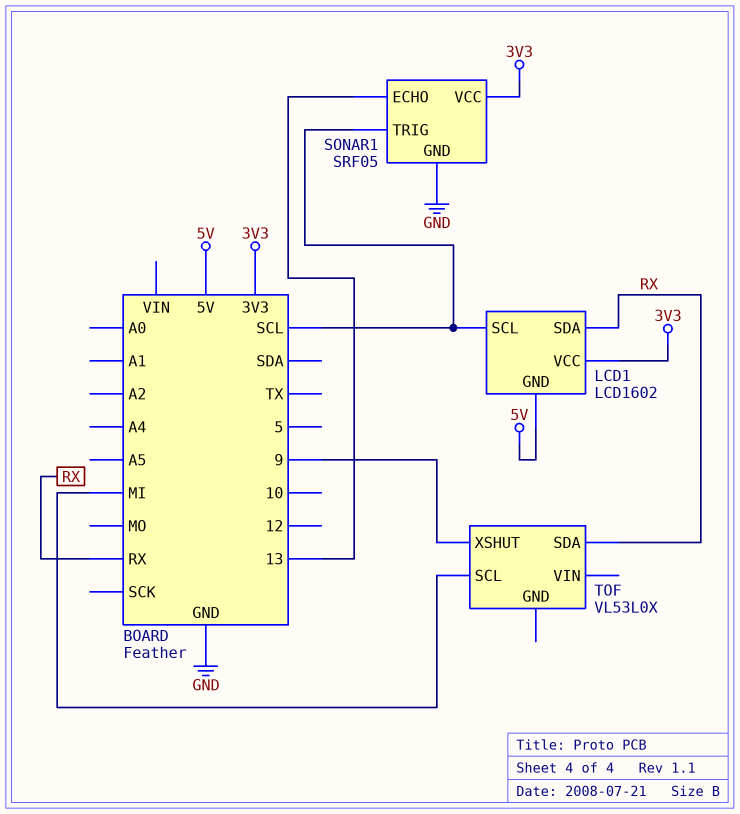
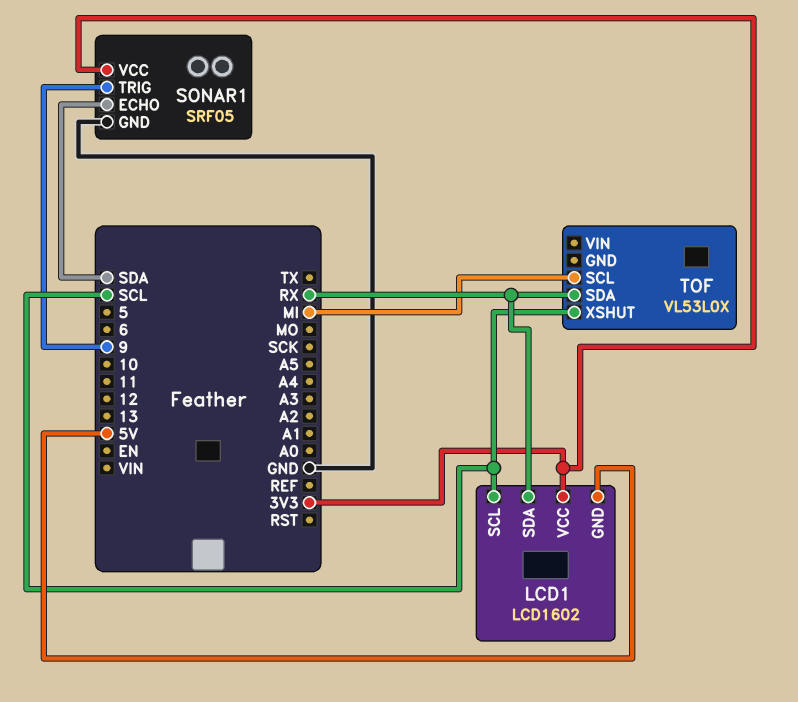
SONAR1 pin ECHO: 13 -> SDA
SONAR1 pin TRIG: SCL -> 9
TOF pin XSHUT: 9 -> SCL

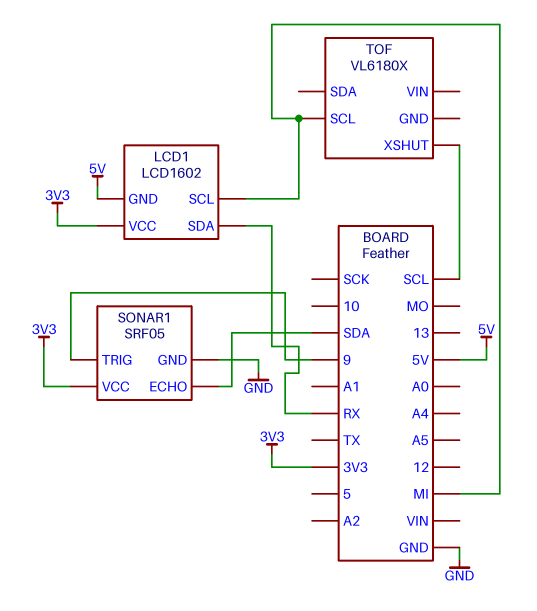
LCD1 pin SCL: SCL -> MI
TOF: VL53L0X -> VL6180X
TOF pin SDA: RX -> none

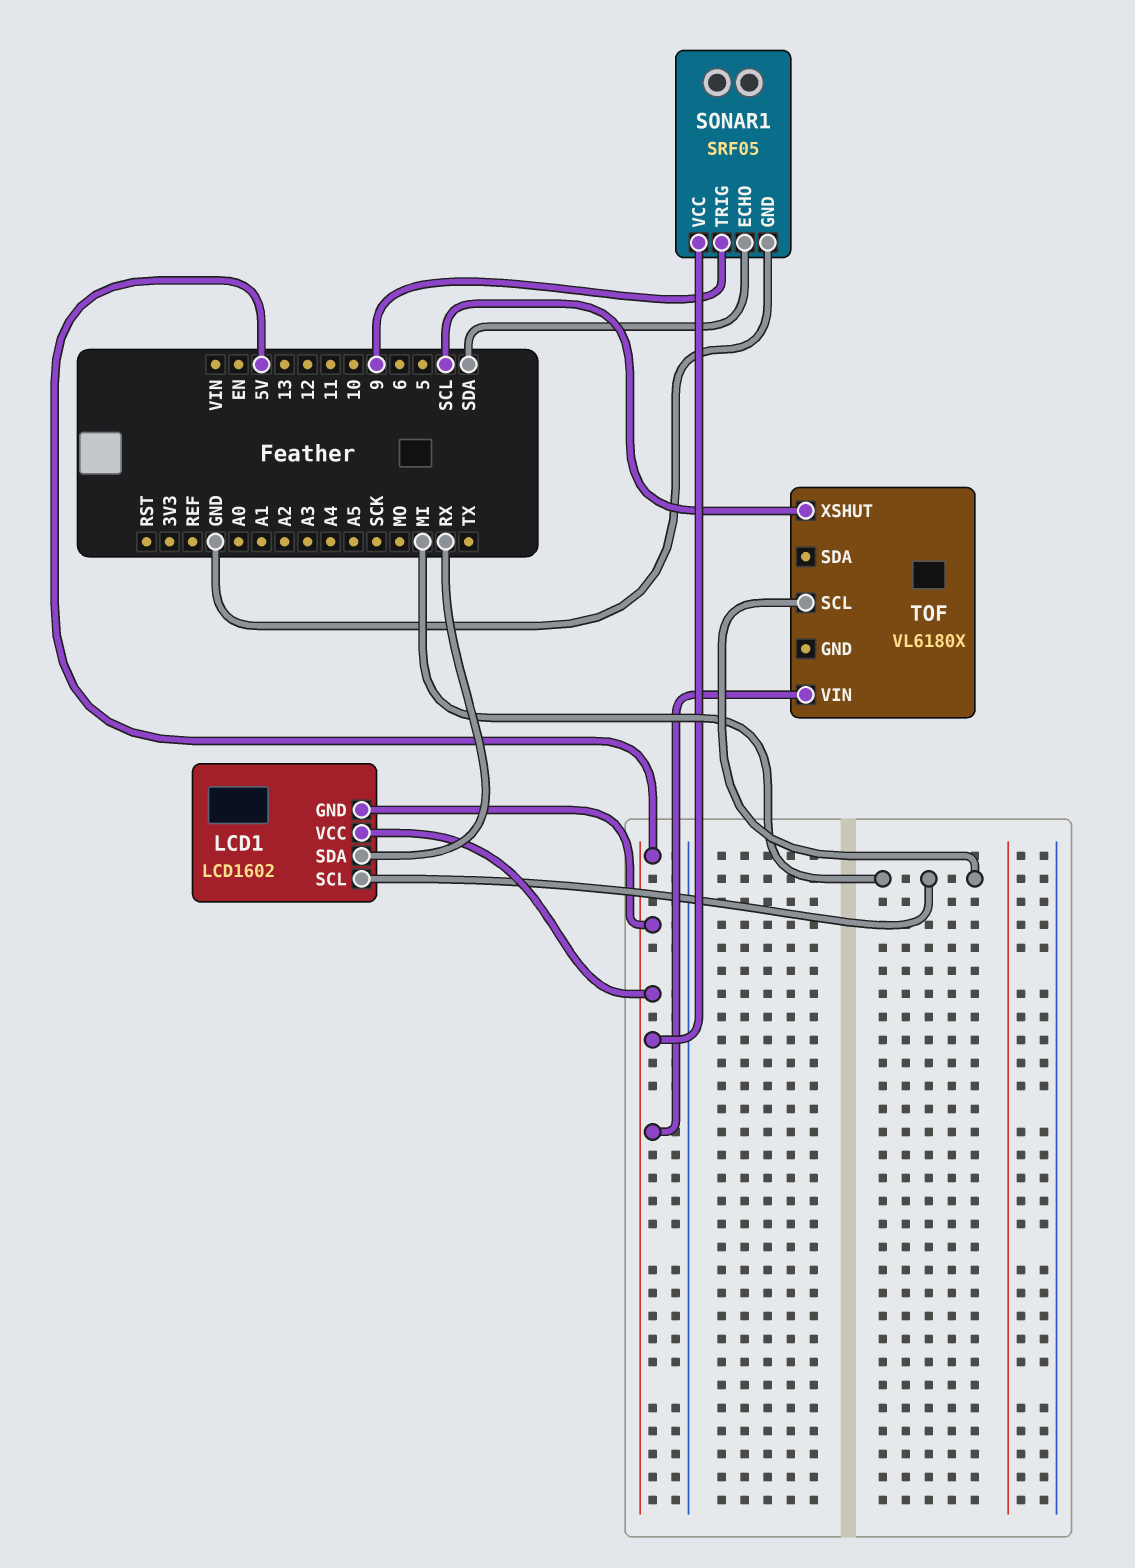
LCD1 pin VCC: 3V3 -> 5V
SONAR1 pin VCC: 3V3 -> 5V
TOF pin VIN: none -> 5V

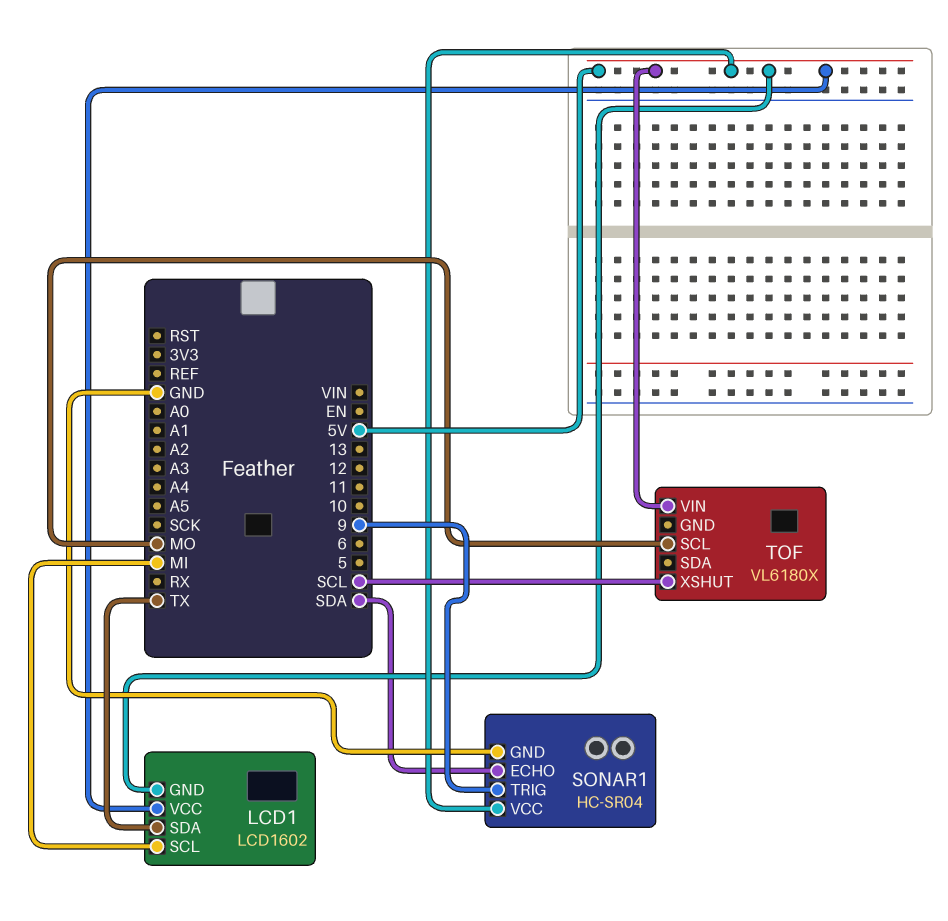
LCD1 pin SDA: RX -> TX
SONAR1: SRF05 -> HC-SR04
TOF pin SCL: MI -> MO

